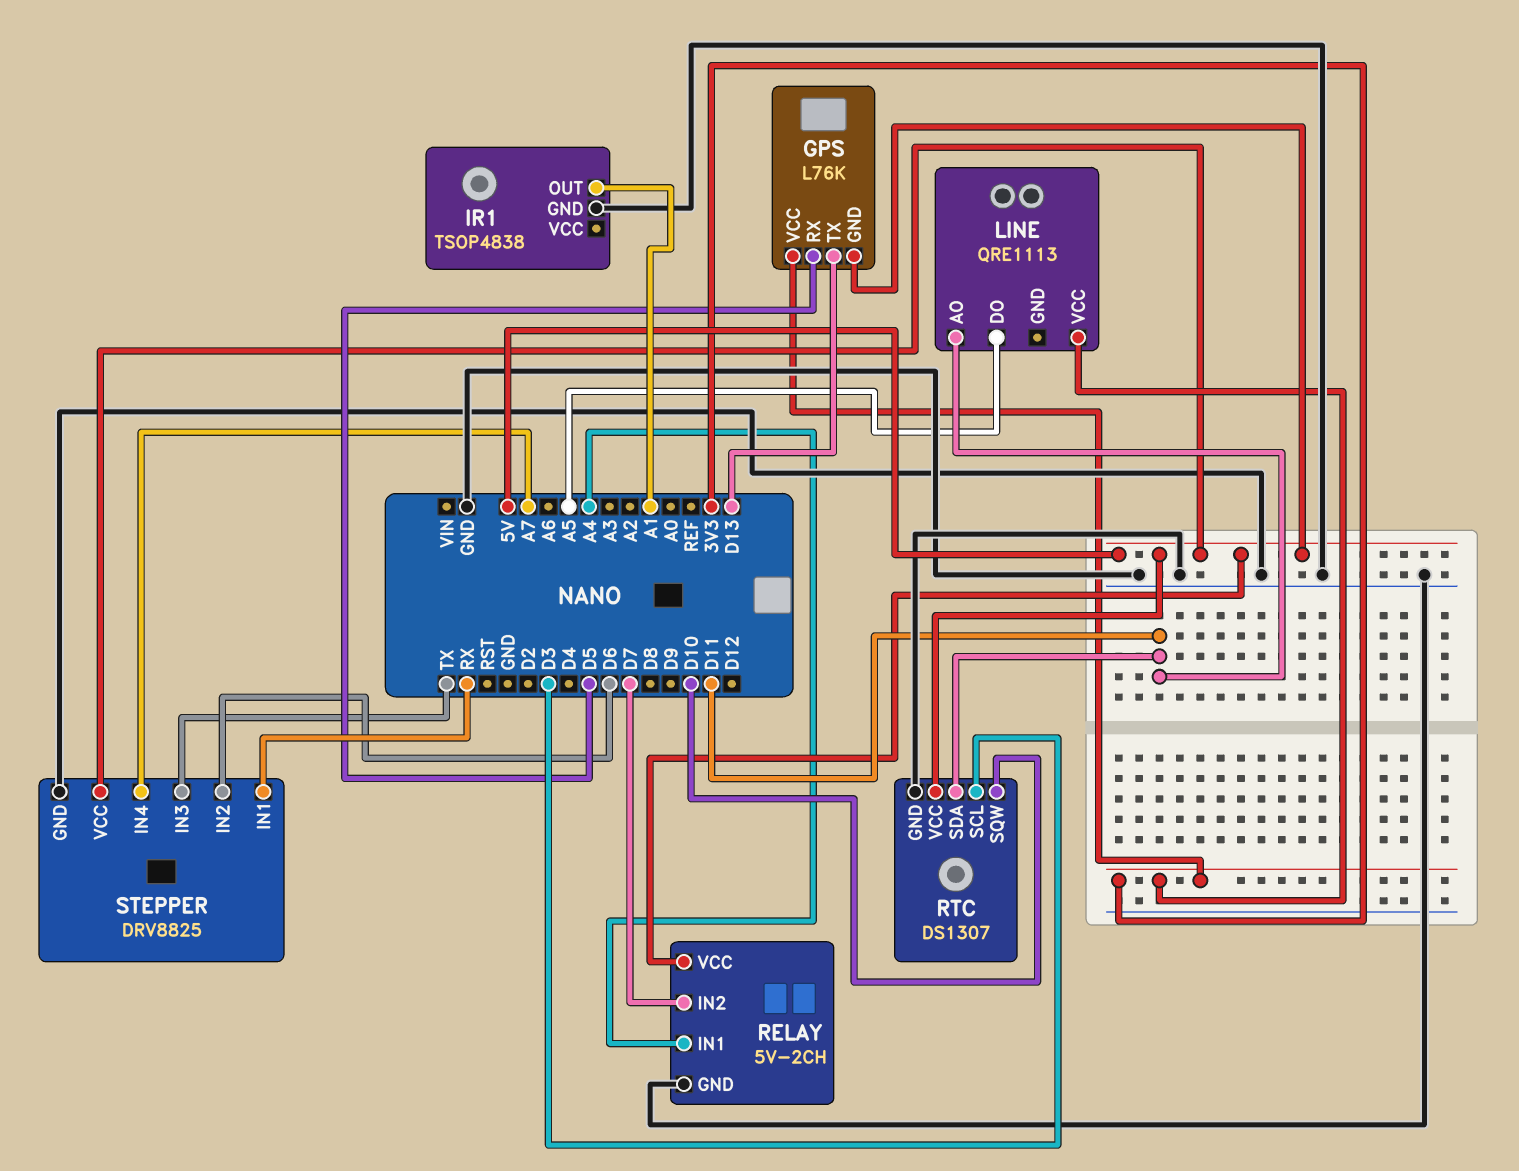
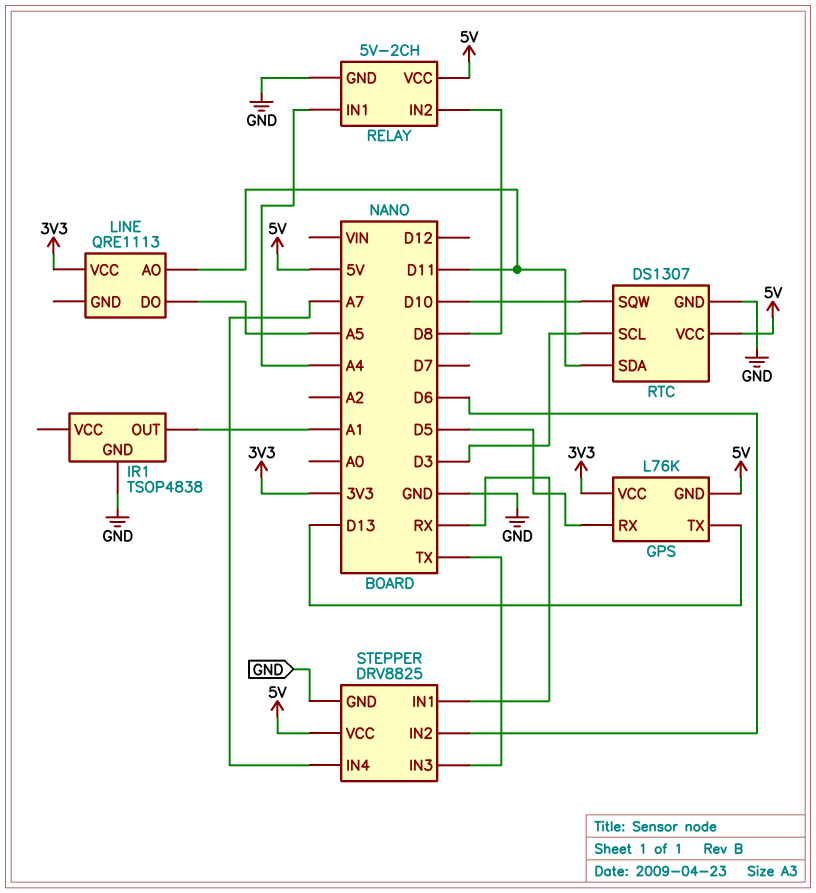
RELAY pin IN2: D7 -> D8

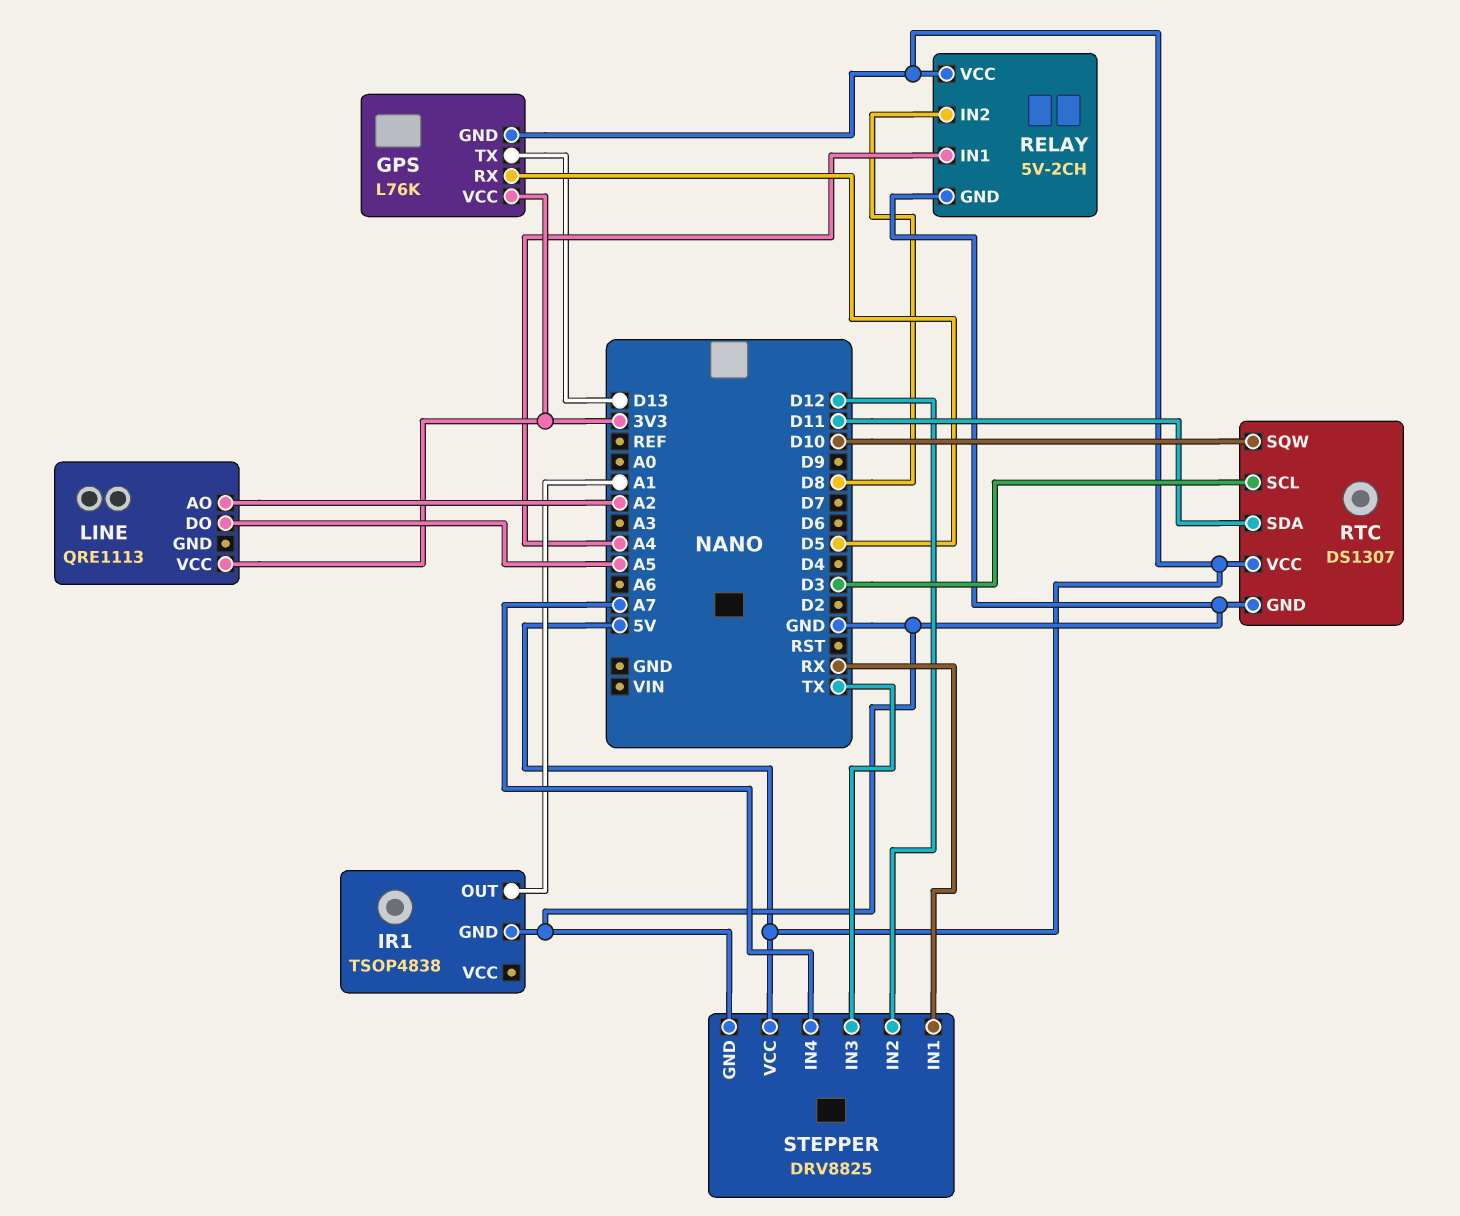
LINE pin AO: D11 -> A2
STEPPER pin IN2: D6 -> D12

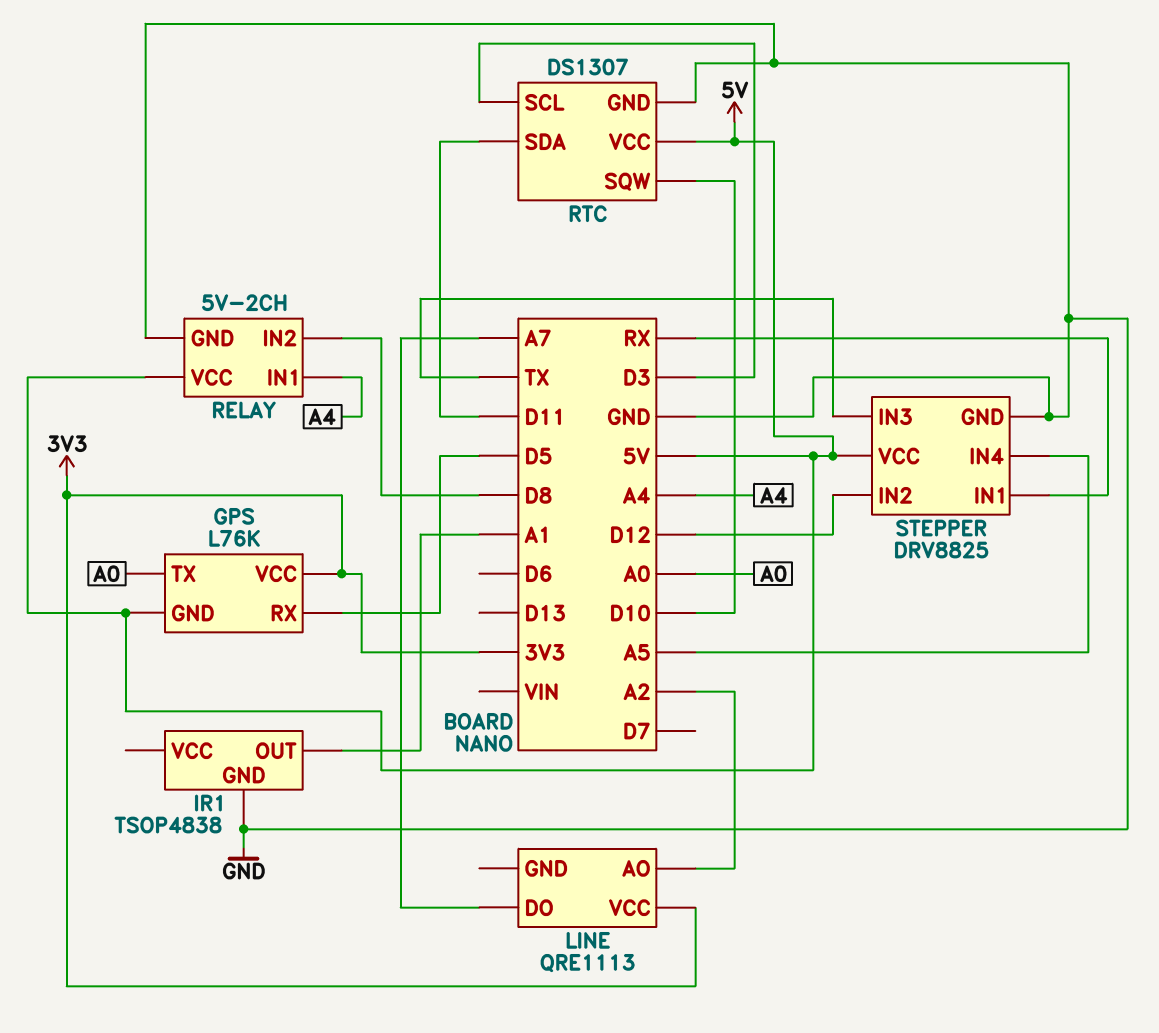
GPS pin TX: D13 -> A0
LINE pin DO: A5 -> A7
STEPPER pin IN4: A7 -> A5

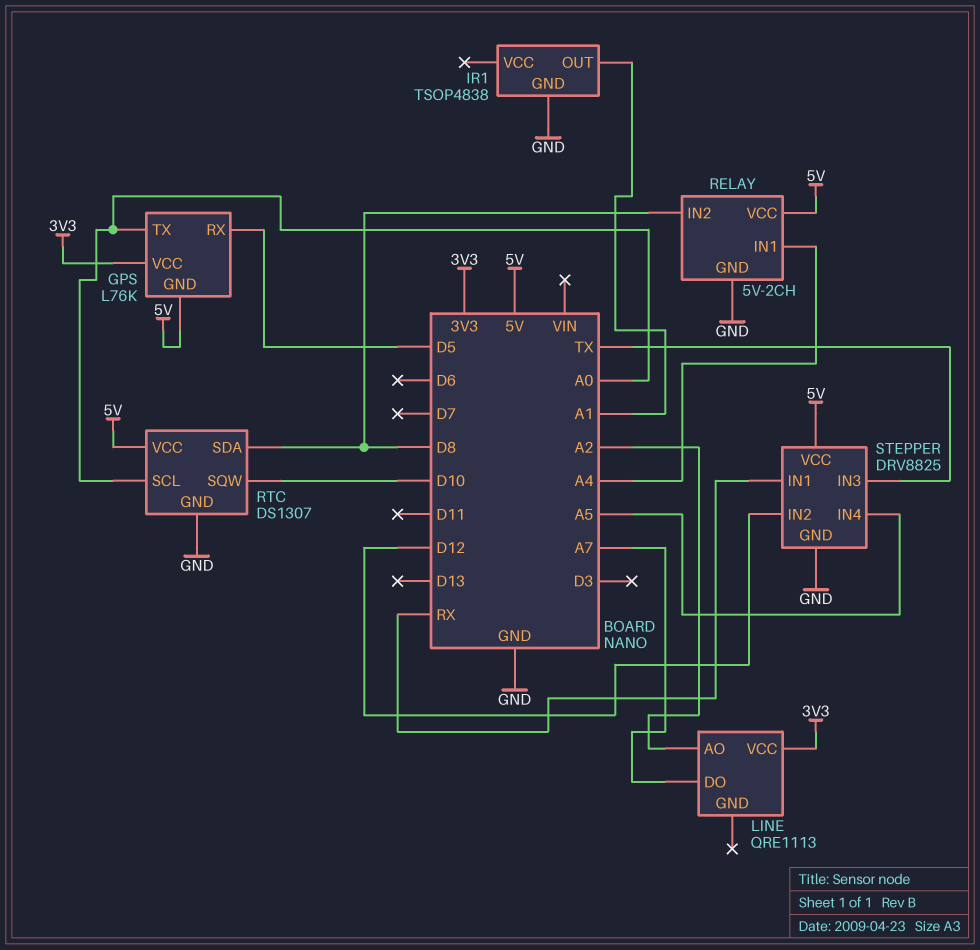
RTC pin SCL: D3 -> A0
RTC pin SDA: D11 -> D8

